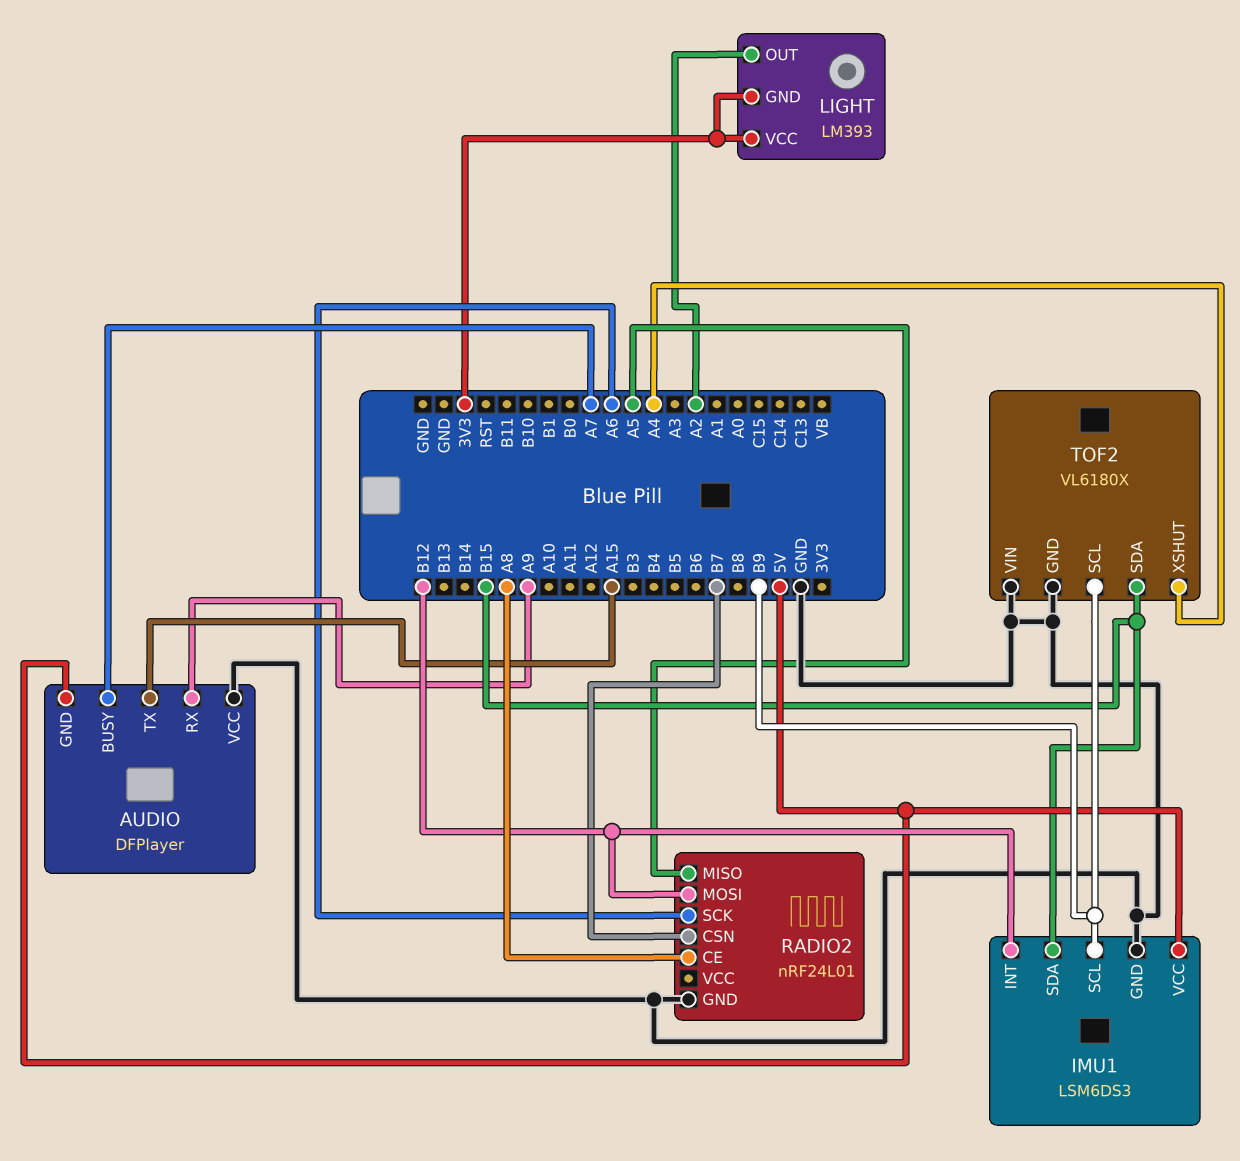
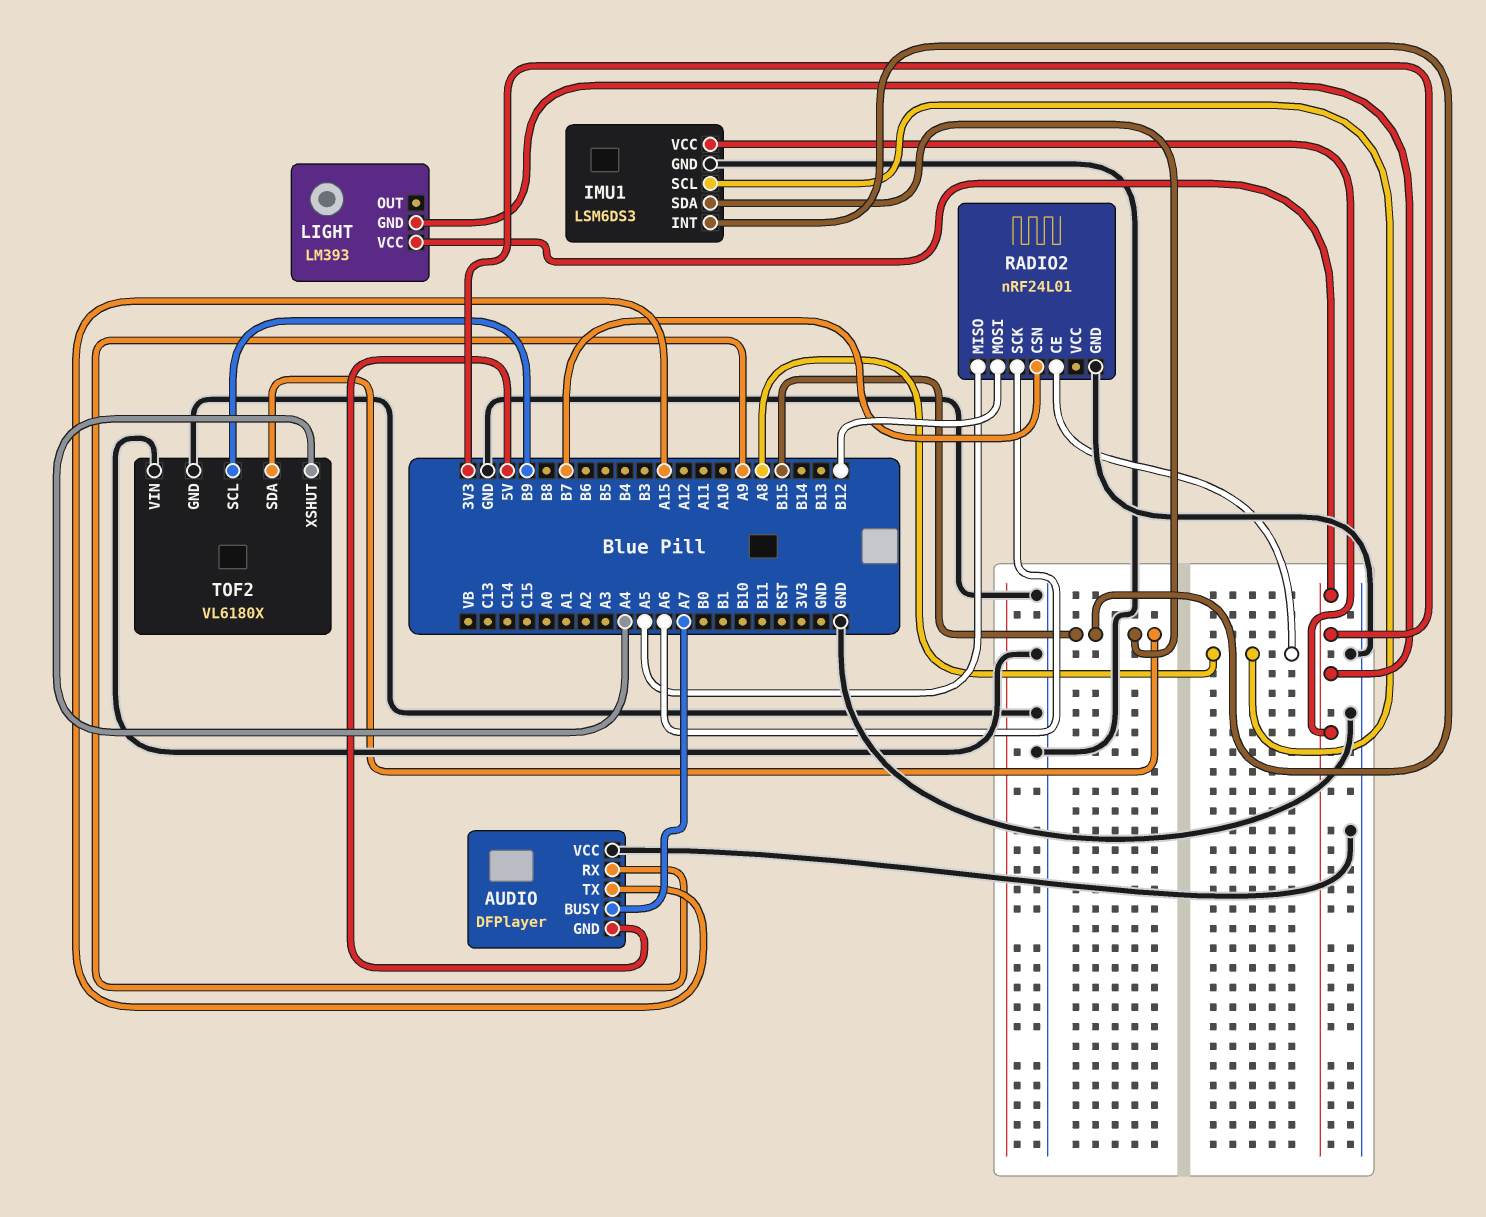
IMU1 pin INT: B12 -> B15
IMU1 pin SCL: B9 -> A8
IMU1 pin VCC: 5V -> 3V3
LIGHT pin OUT: A2 -> none

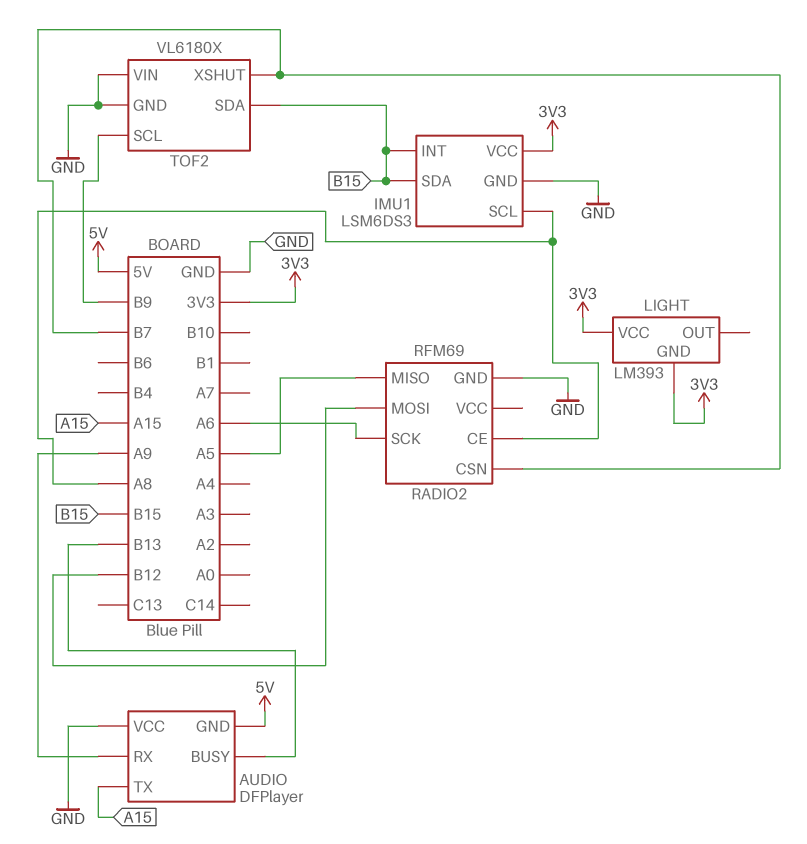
AUDIO pin BUSY: A7 -> B13
RADIO2: nRF24L01 -> RFM69
TOF2 pin XSHUT: A4 -> B7

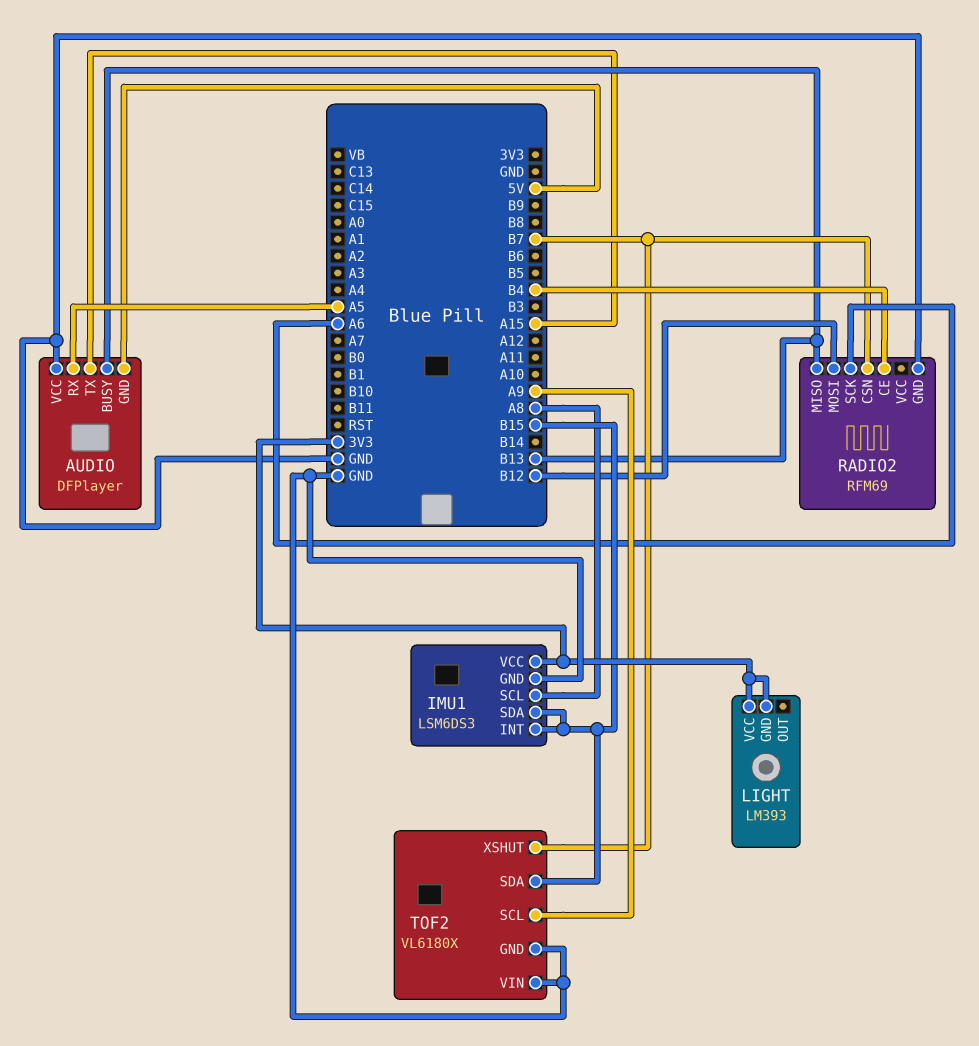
AUDIO pin RX: A9 -> A5
RADIO2 pin CE: A8 -> B4
RADIO2 pin MISO: A5 -> B13
TOF2 pin SCL: B9 -> A9

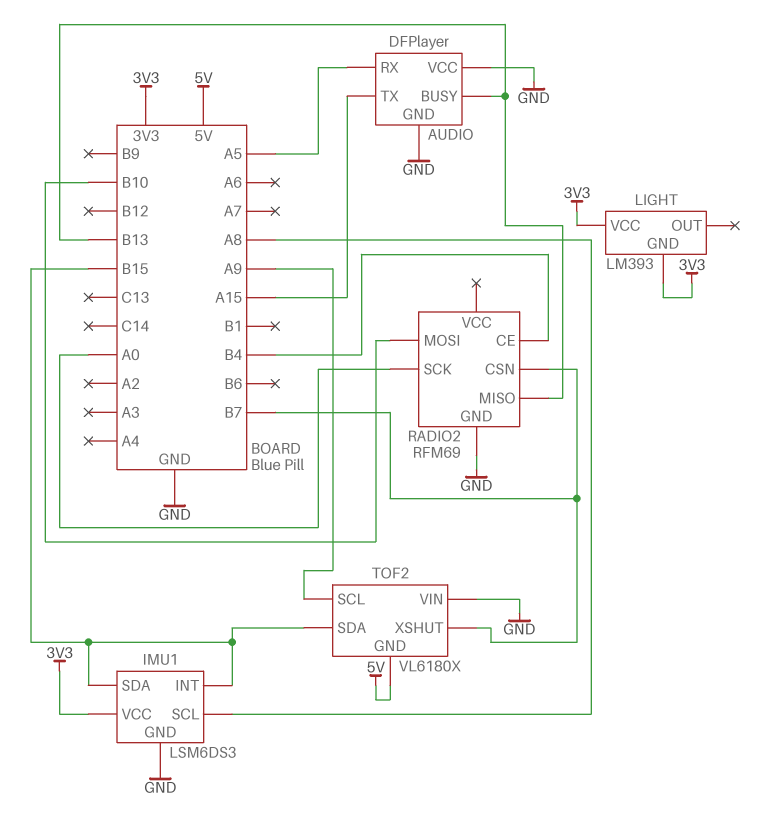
AUDIO pin GND: 5V -> GND
RADIO2 pin MOSI: B12 -> B10
RADIO2 pin SCK: A6 -> A0
TOF2 pin GND: GND -> 5V

